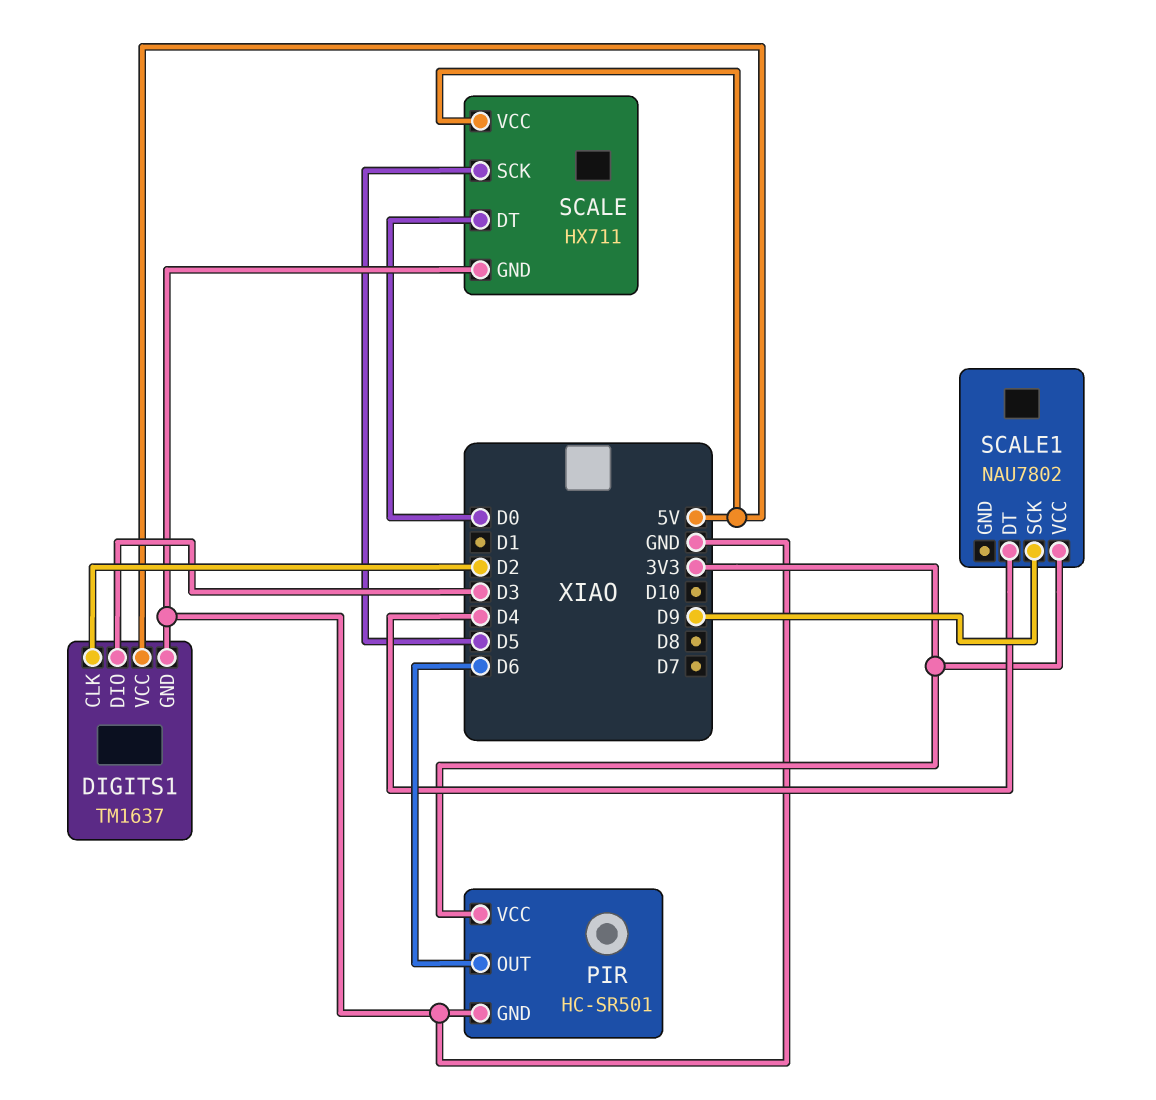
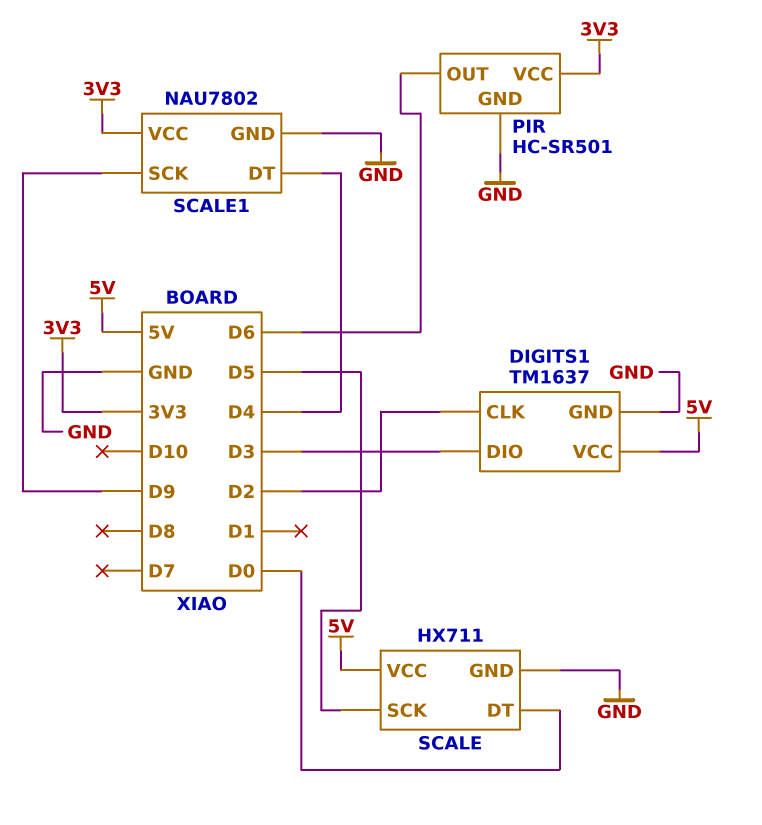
SCALE1 pin GND: none -> GND

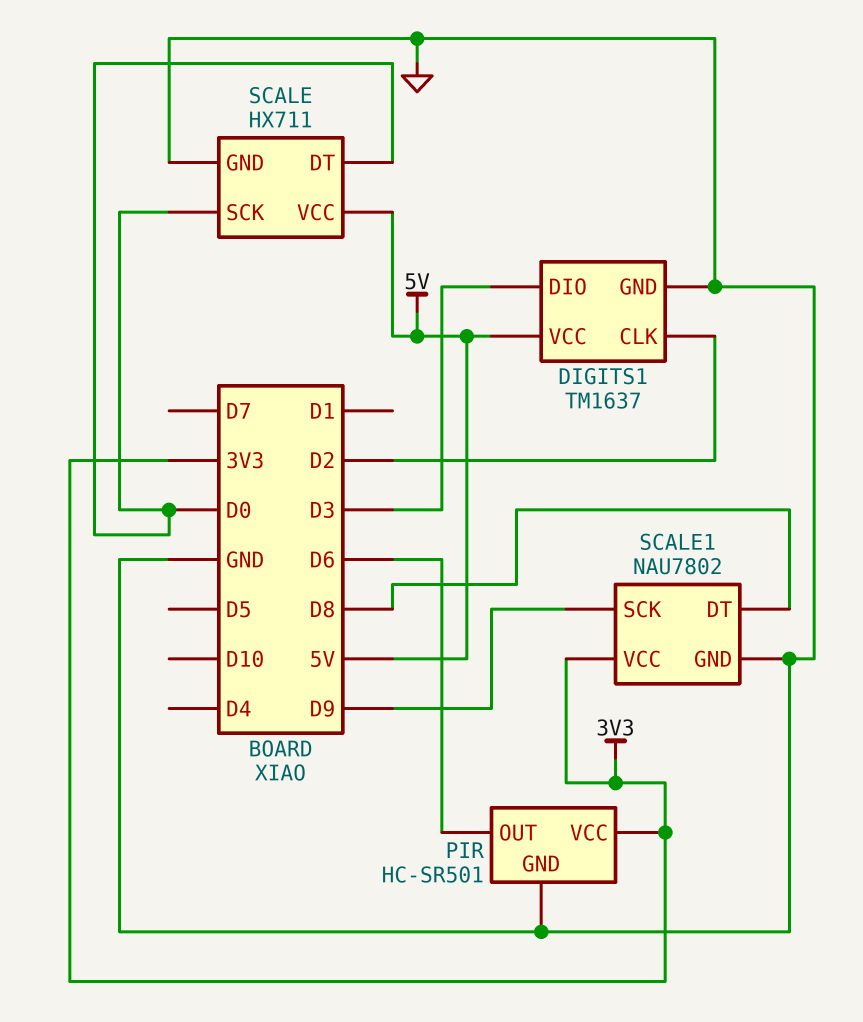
SCALE pin SCK: D5 -> D0
SCALE1 pin DT: D4 -> D8

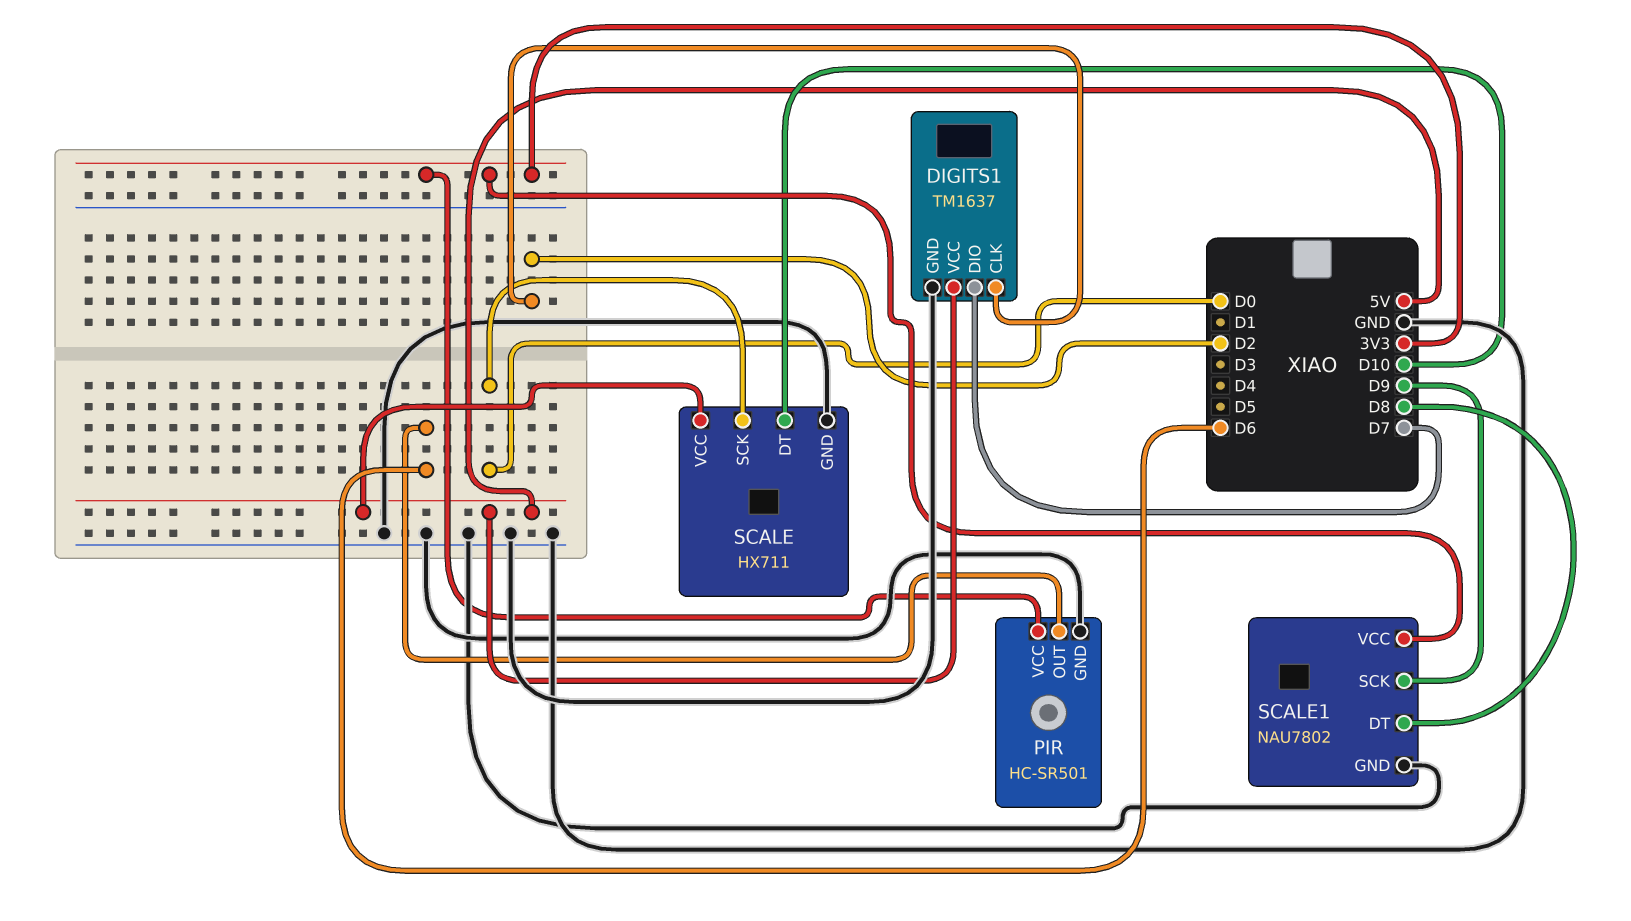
DIGITS1 pin DIO: D3 -> D7
SCALE pin DT: D0 -> D10

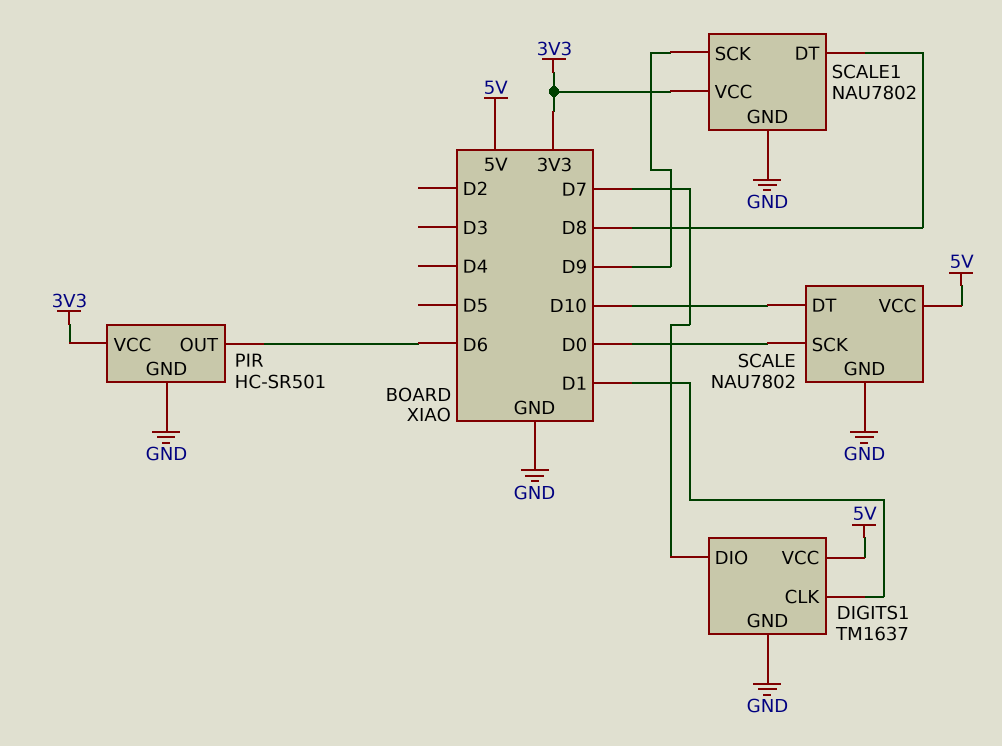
DIGITS1 pin CLK: D2 -> D1
SCALE: HX711 -> NAU7802

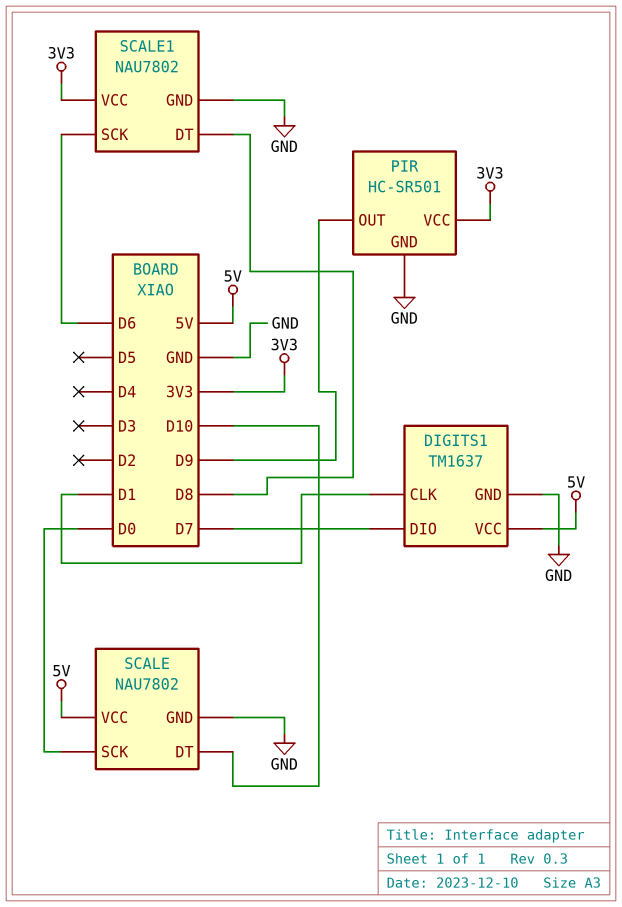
PIR pin OUT: D6 -> D9
SCALE1 pin SCK: D9 -> D6

